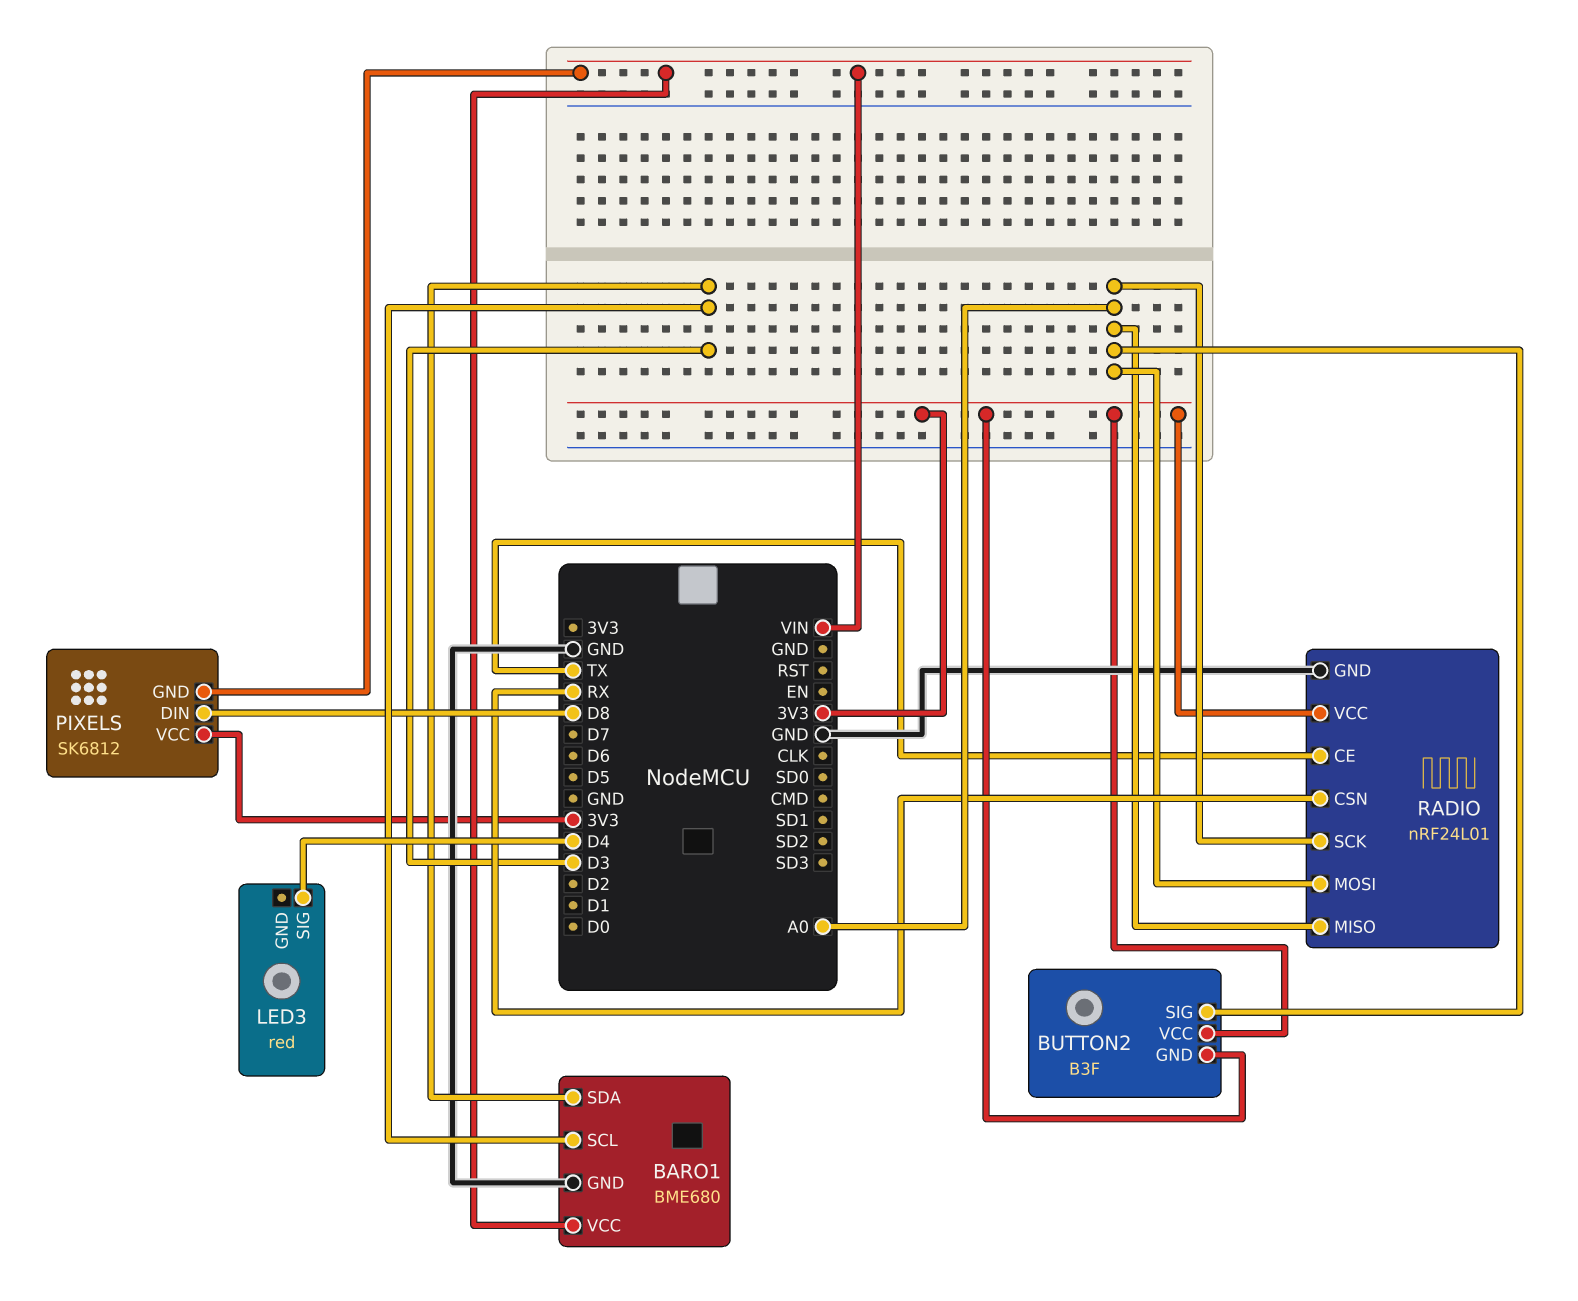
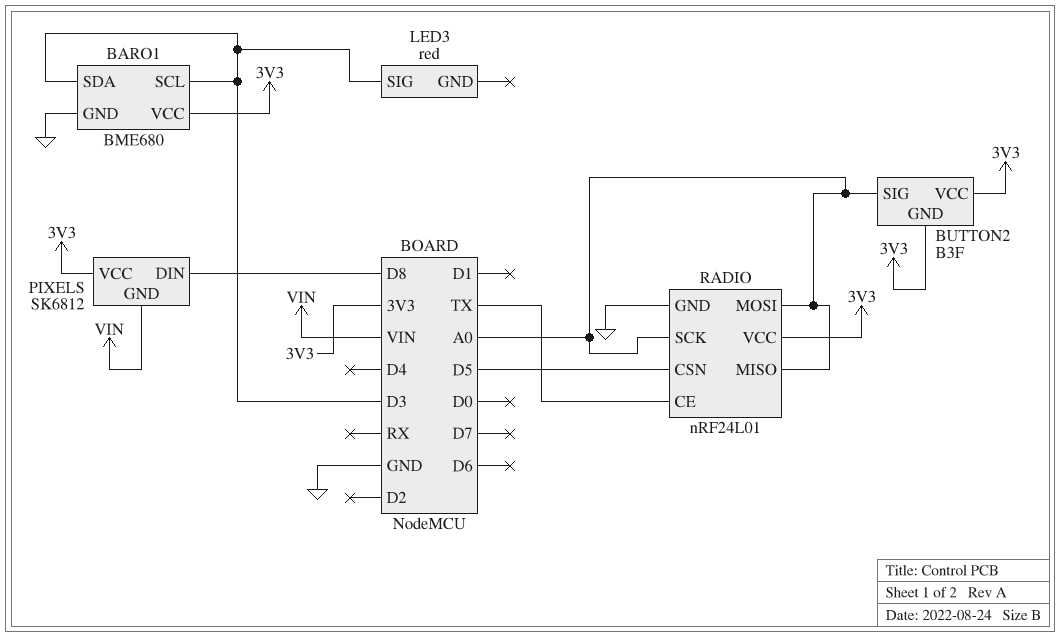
BARO1 pin VCC: VIN -> 3V3
LED3 pin SIG: D4 -> D3
RADIO pin CSN: RX -> D5

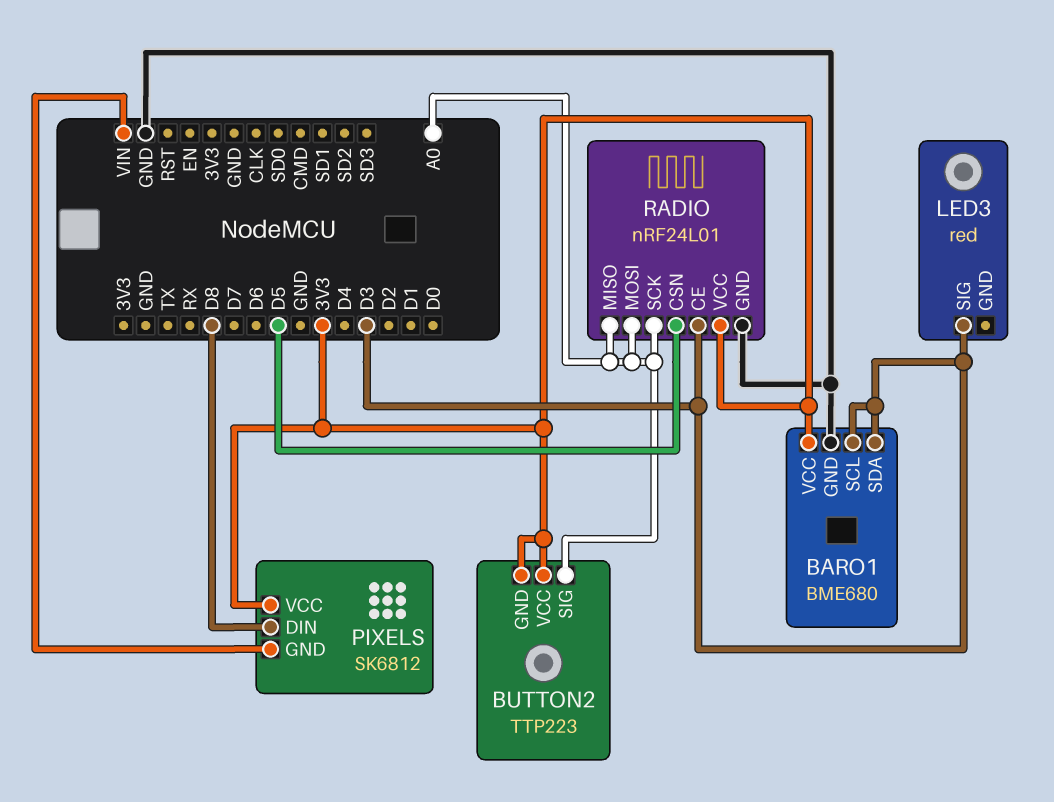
BUTTON2: B3F -> TTP223
RADIO pin CE: TX -> D3

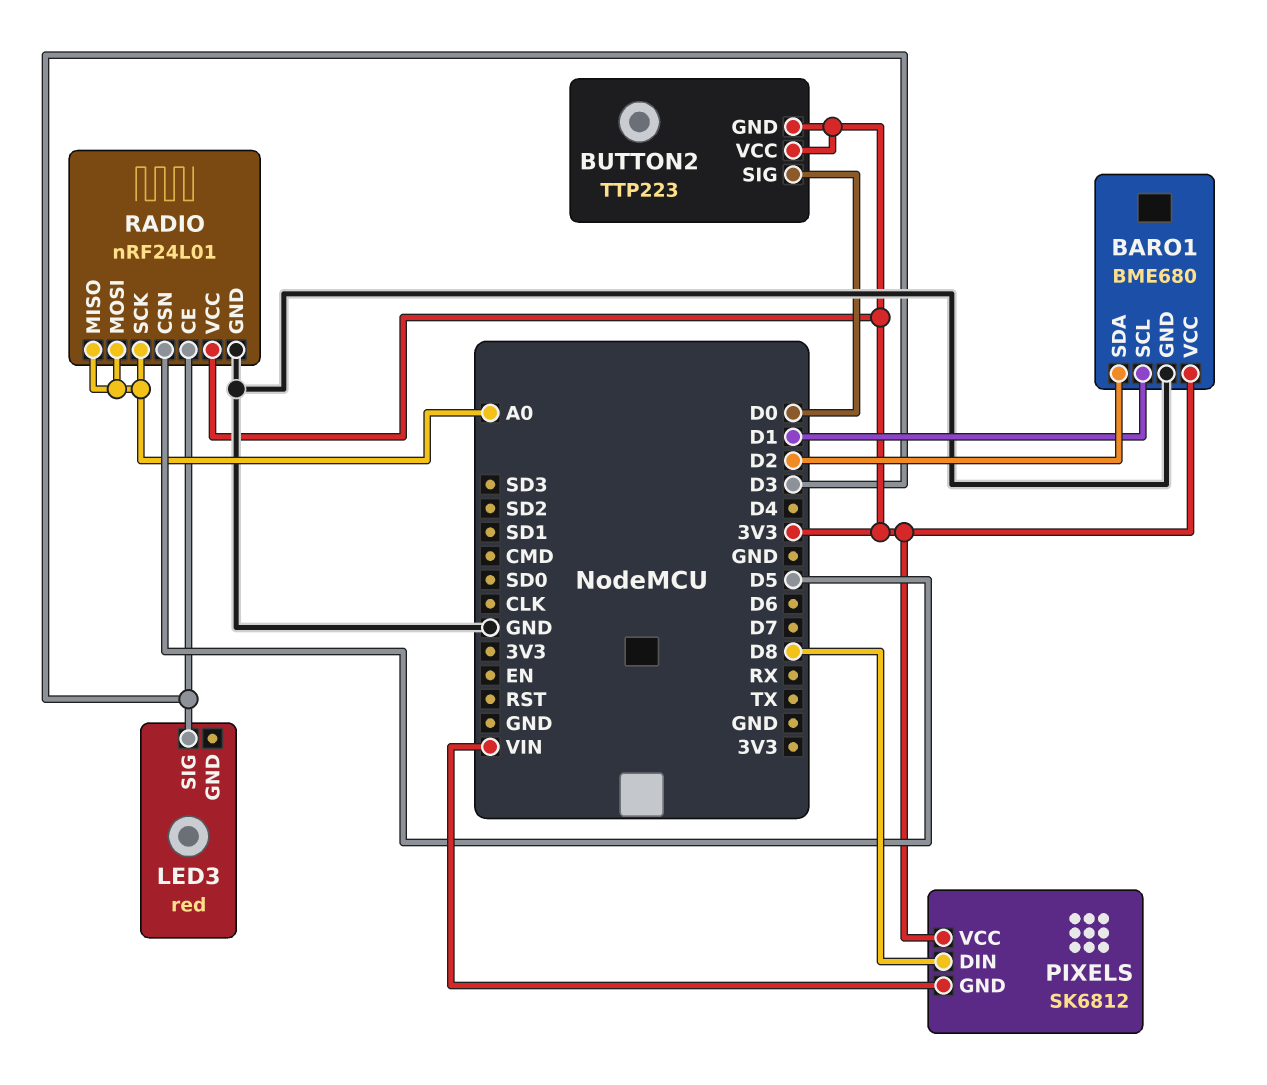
BARO1 pin SCL: D3 -> D1
BARO1 pin SDA: D3 -> D2
BUTTON2 pin SIG: A0 -> D0

